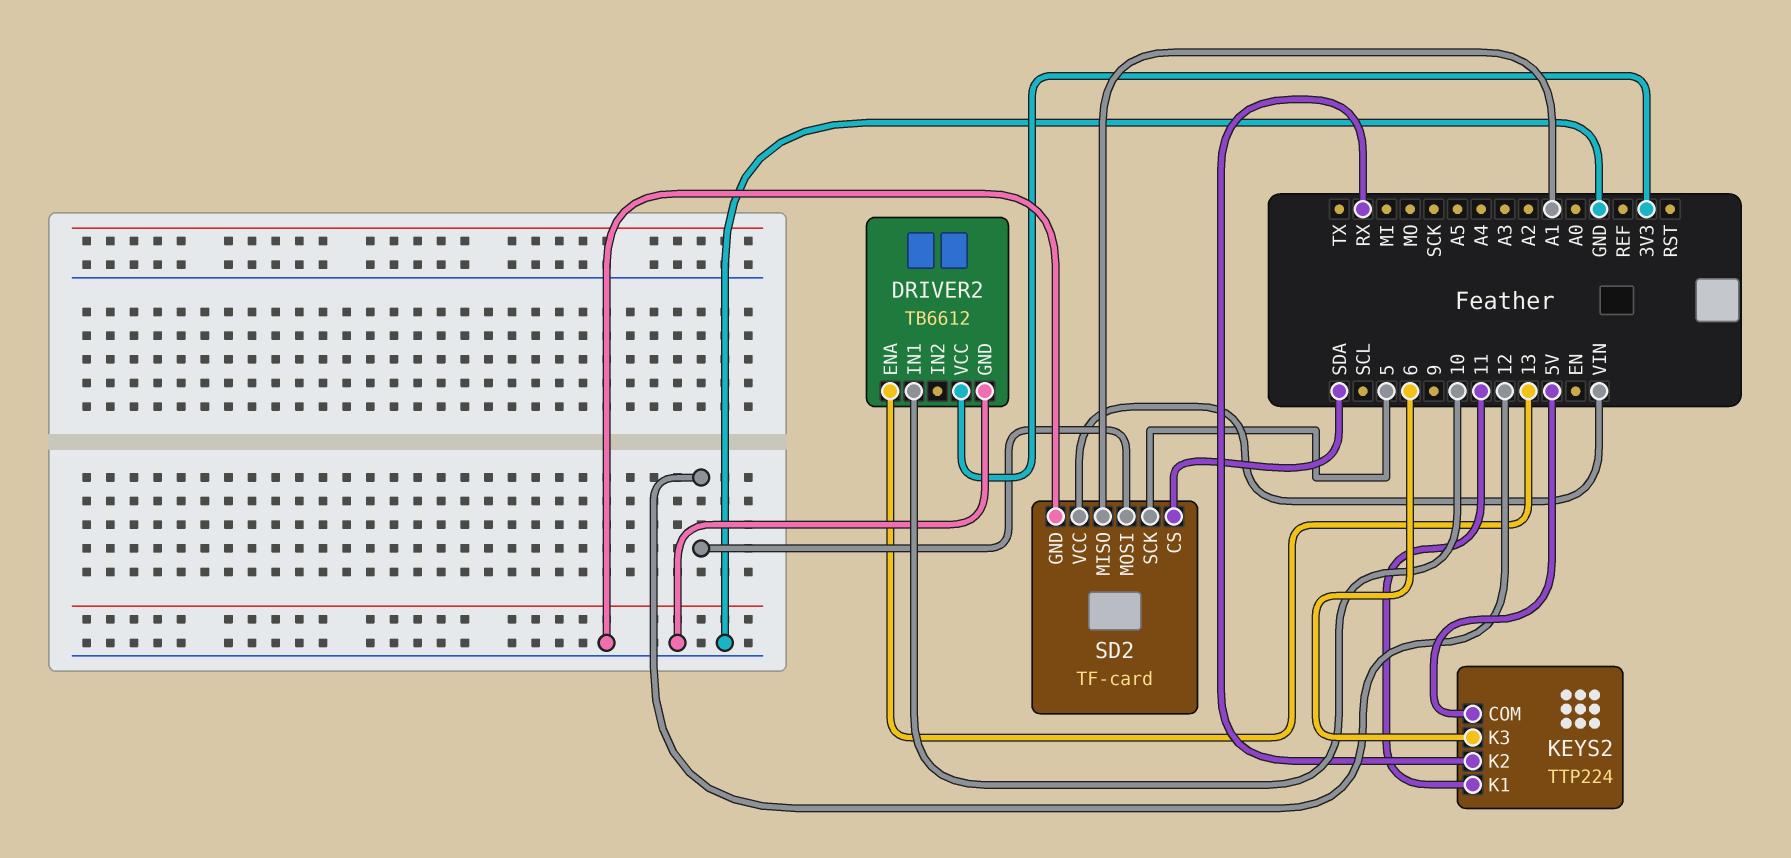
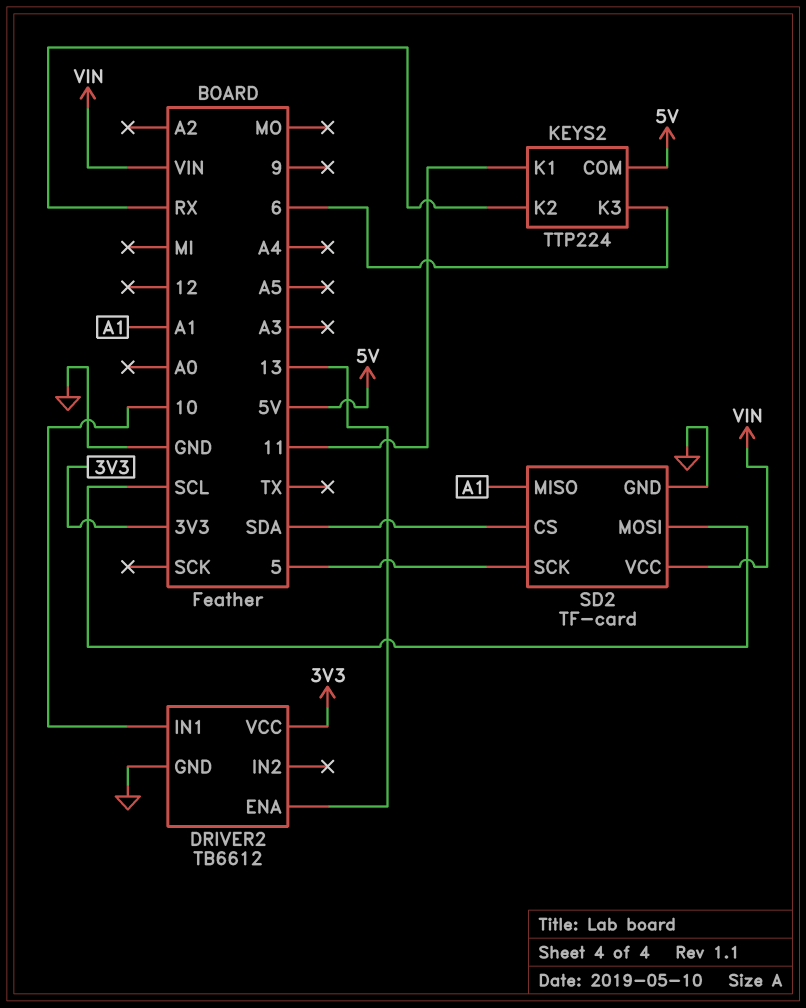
SD2 pin MOSI: 12 -> SCL

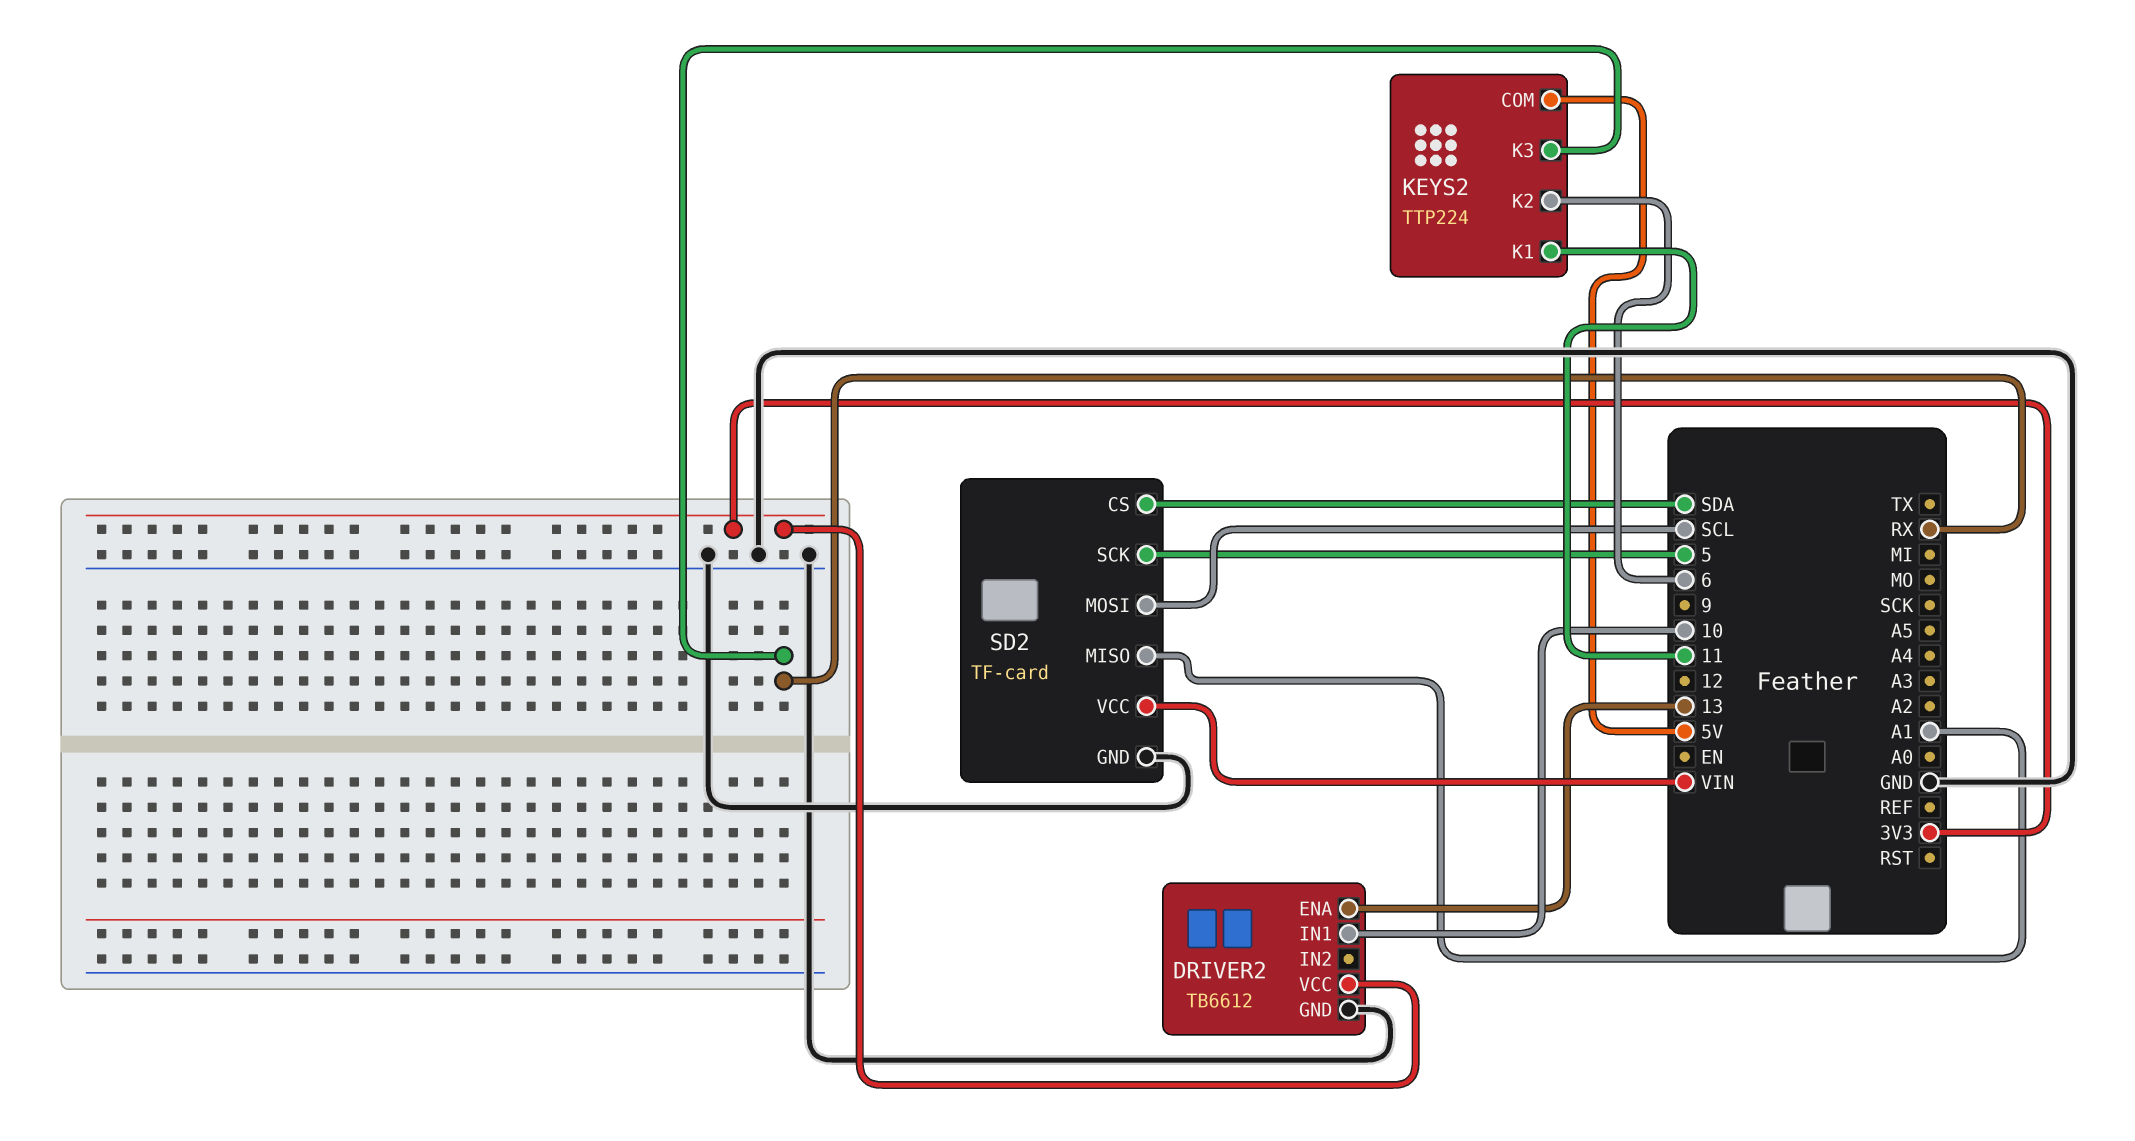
KEYS2 pin K2: RX -> 6
KEYS2 pin K3: 6 -> RX

